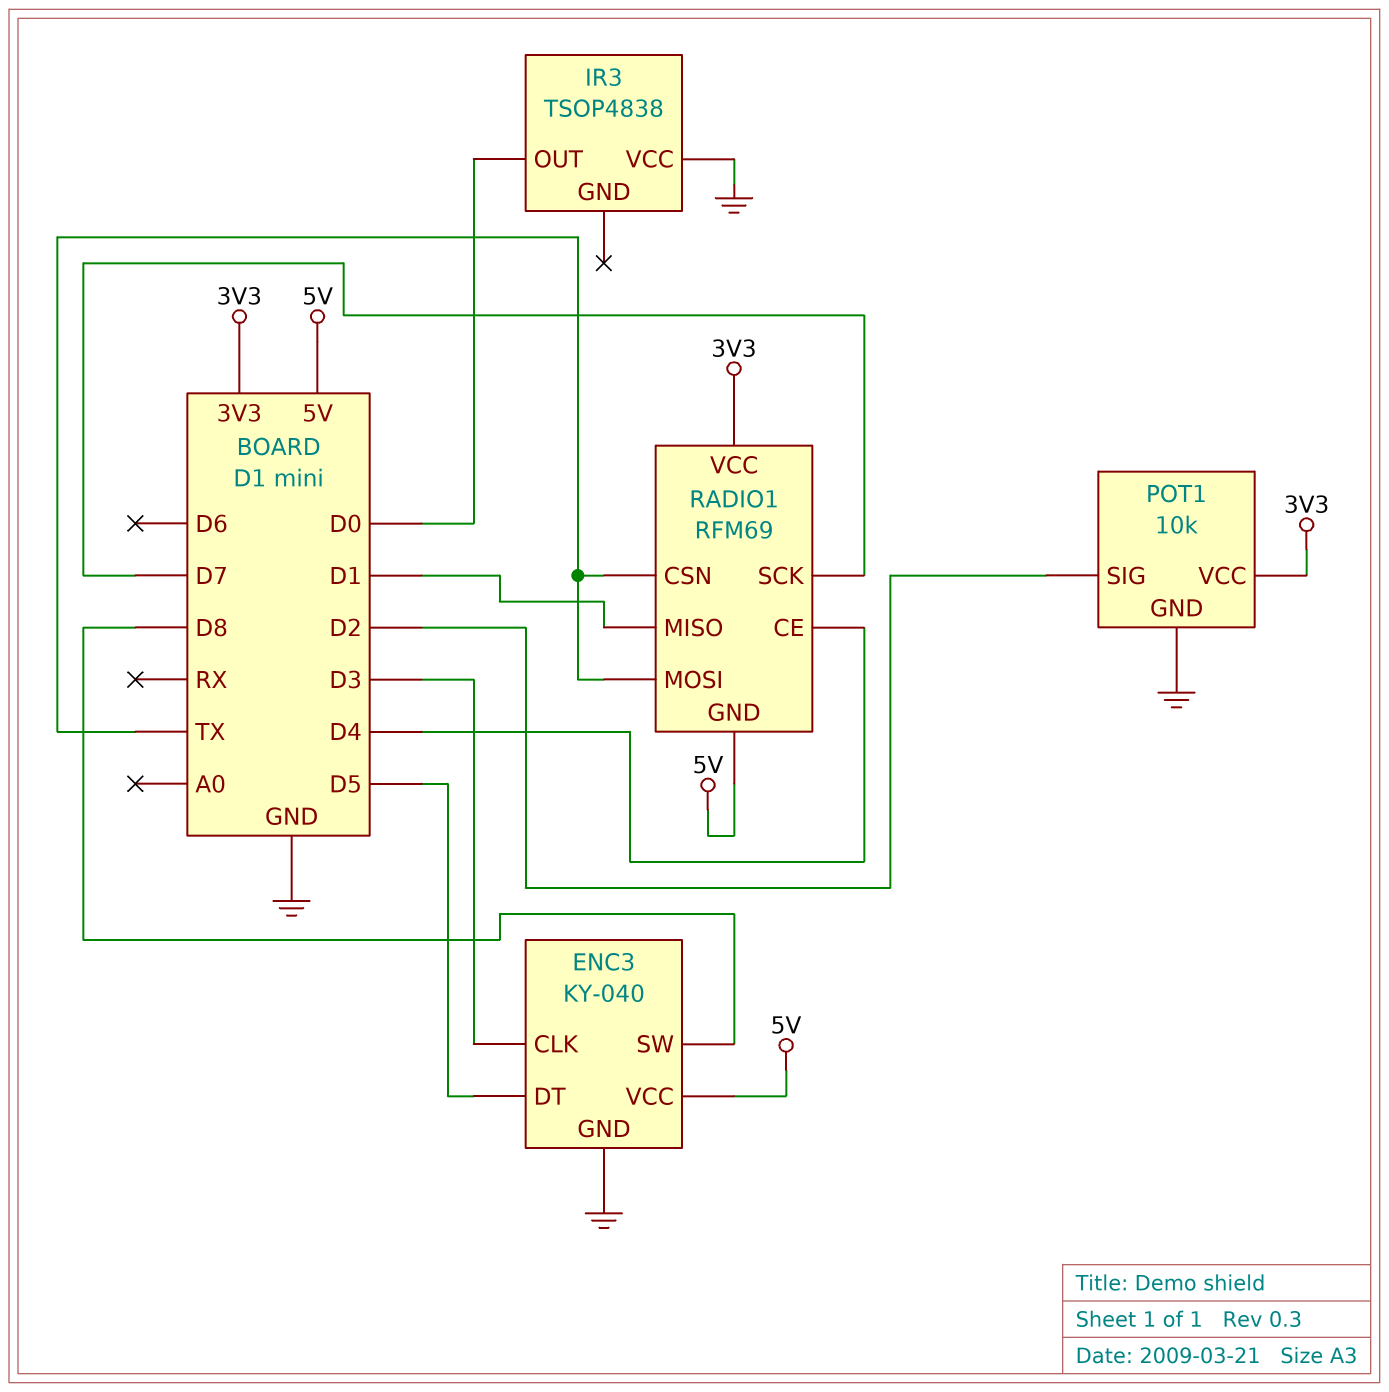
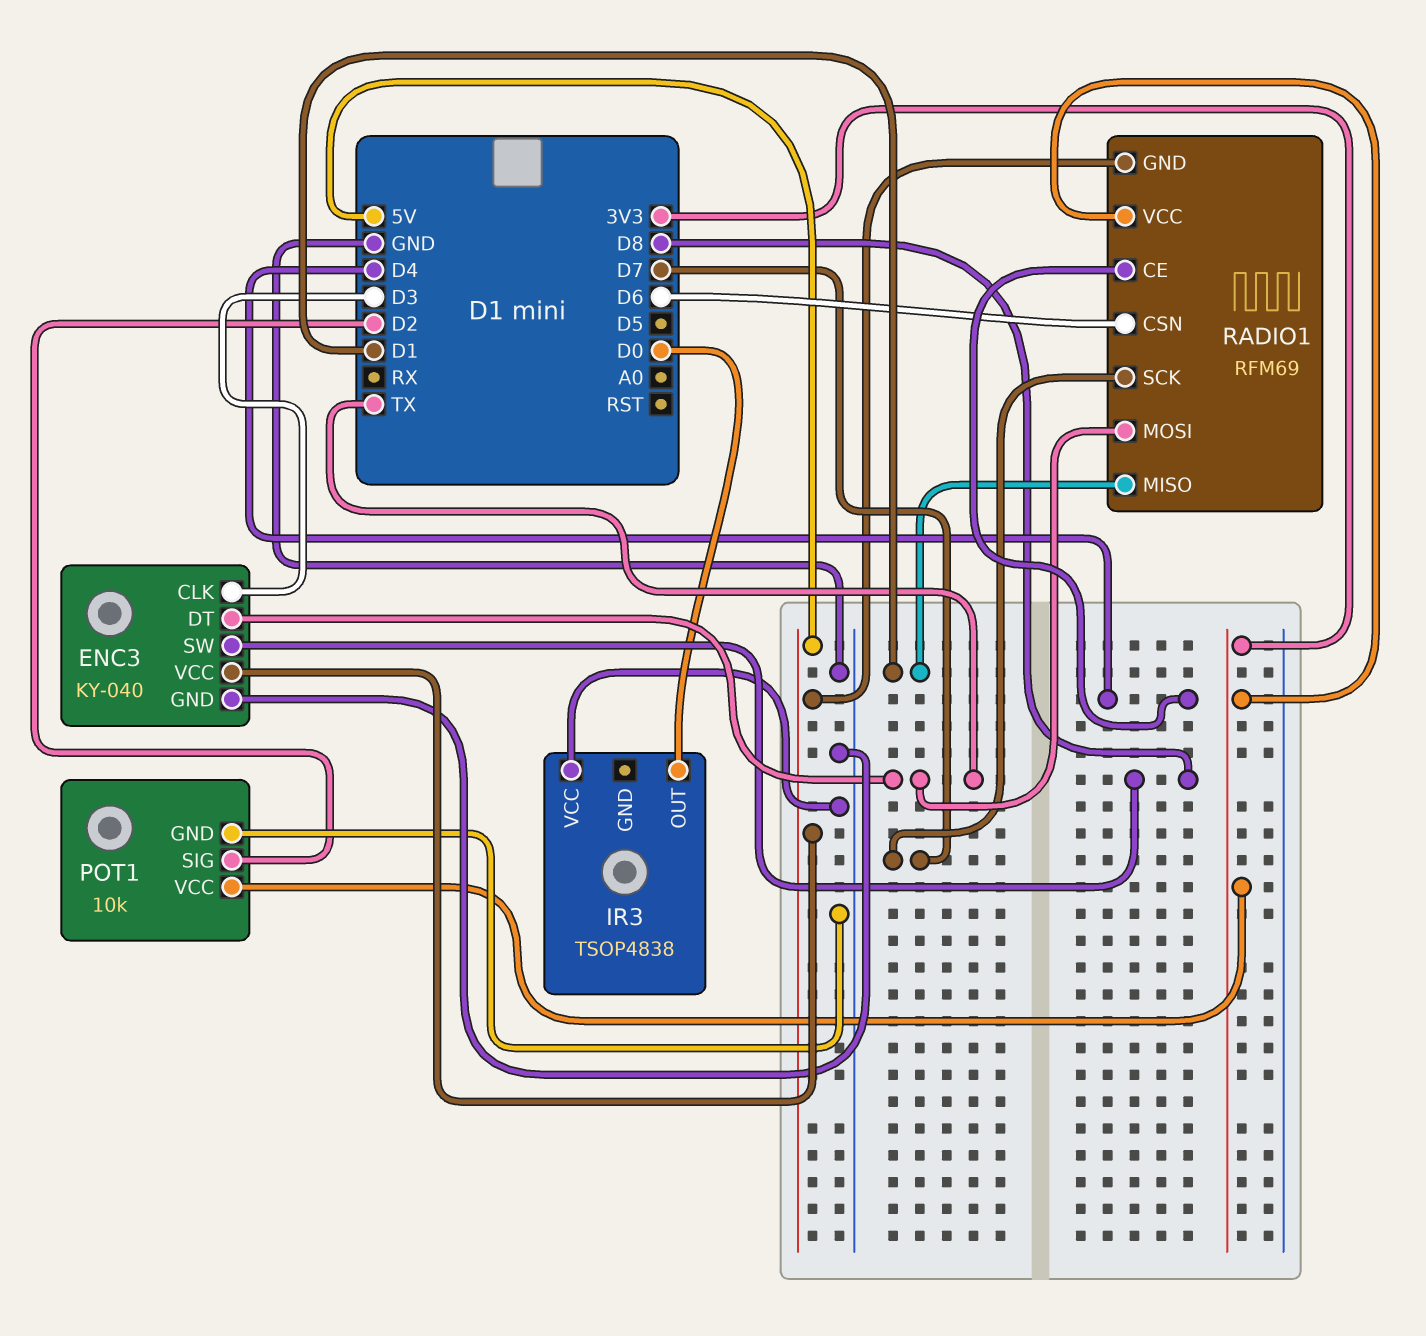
ENC3 pin DT: D5 -> TX
RADIO1 pin CSN: TX -> D6

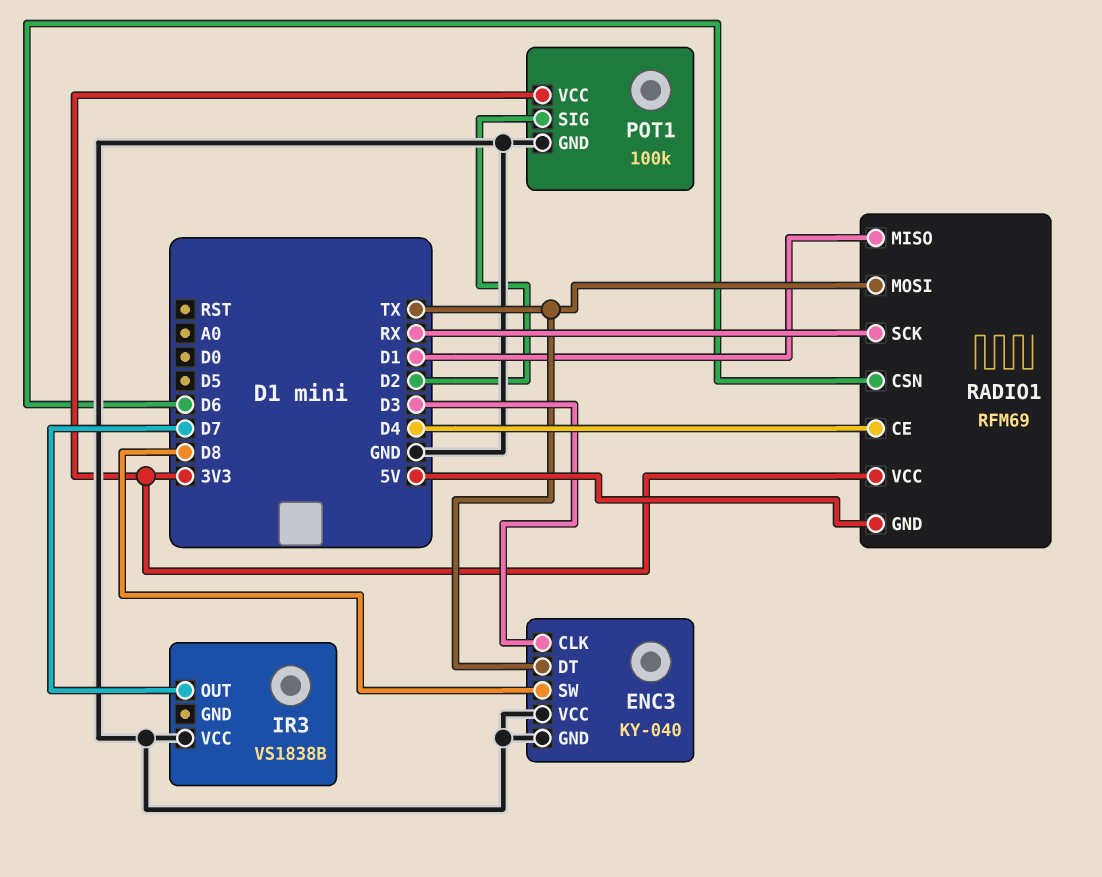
ENC3 pin VCC: 5V -> GND
IR3: TSOP4838 -> VS1838B
IR3 pin OUT: D0 -> D7
POT1: 10k -> 100k
RADIO1 pin SCK: D7 -> RX

